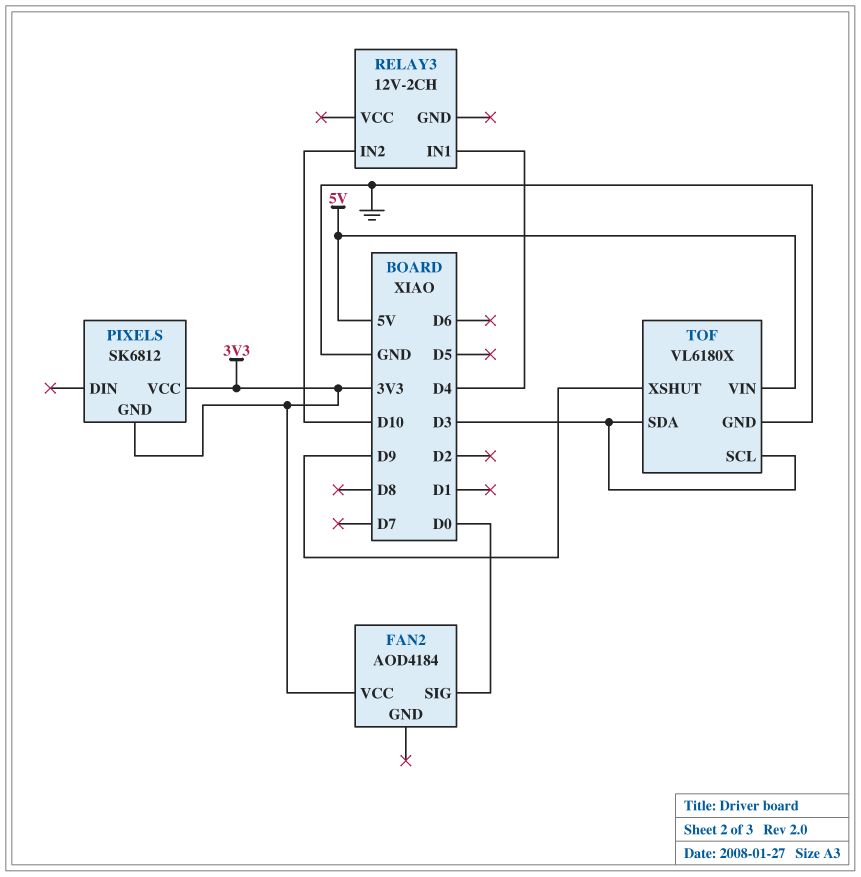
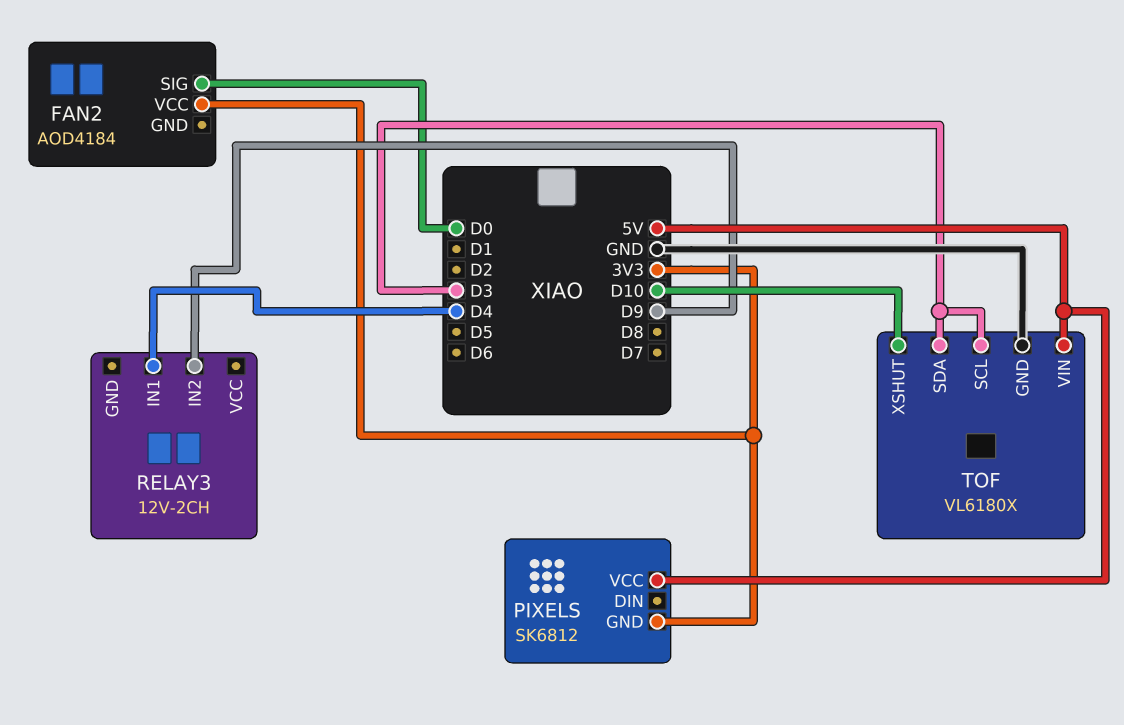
PIXELS pin VCC: 3V3 -> 5V
RELAY3 pin IN2: D10 -> D9
TOF pin XSHUT: D9 -> D10

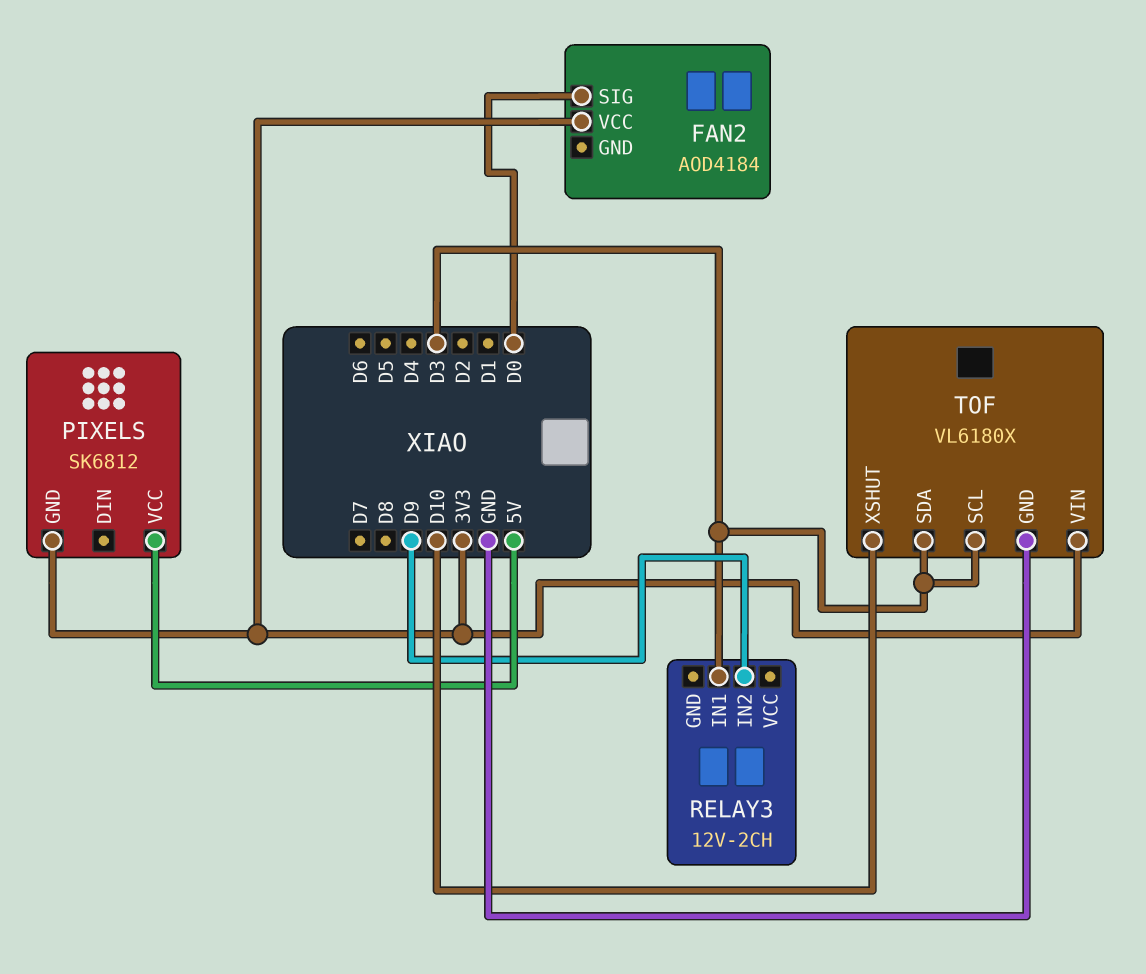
RELAY3 pin IN1: D4 -> D3
TOF pin VIN: 5V -> 3V3

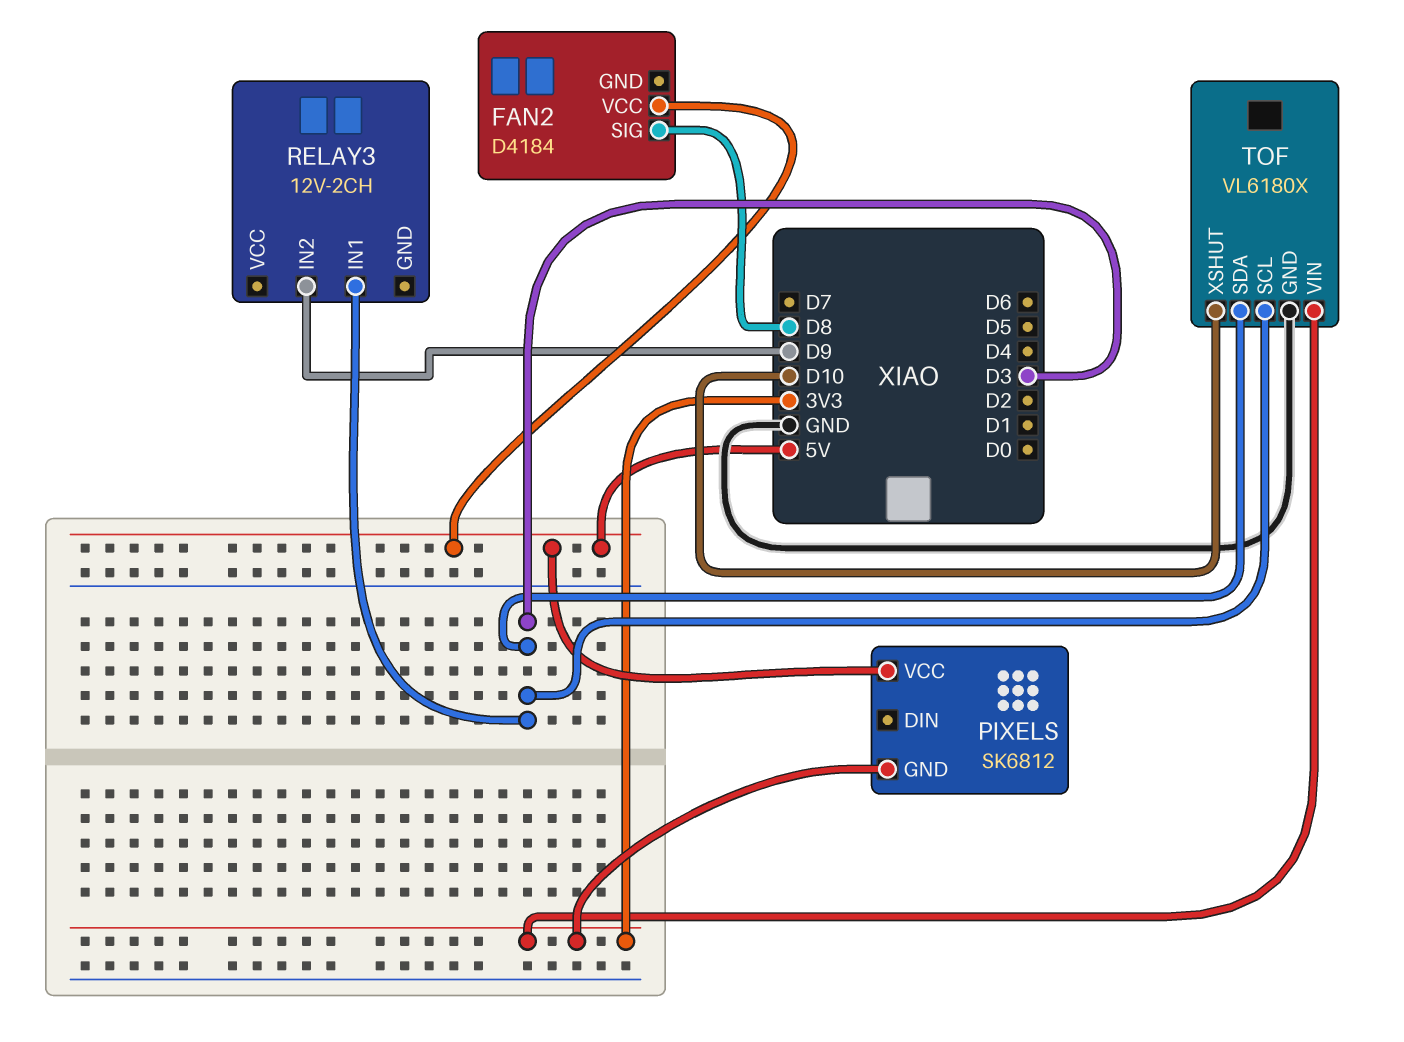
FAN2: AOD4184 -> D4184
FAN2 pin SIG: D0 -> D8
FAN2 pin VCC: 3V3 -> 5V

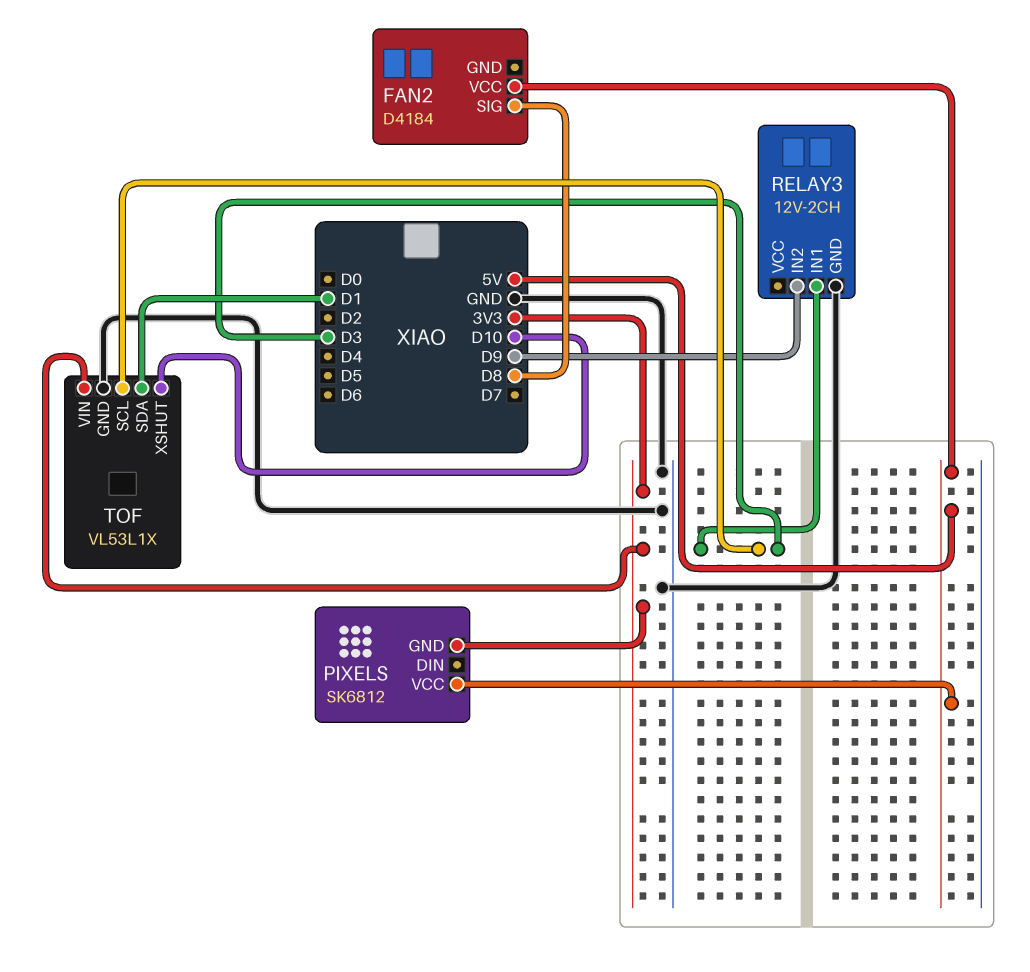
RELAY3 pin GND: none -> GND
TOF: VL6180X -> VL53L1X
TOF pin SDA: D3 -> D1

